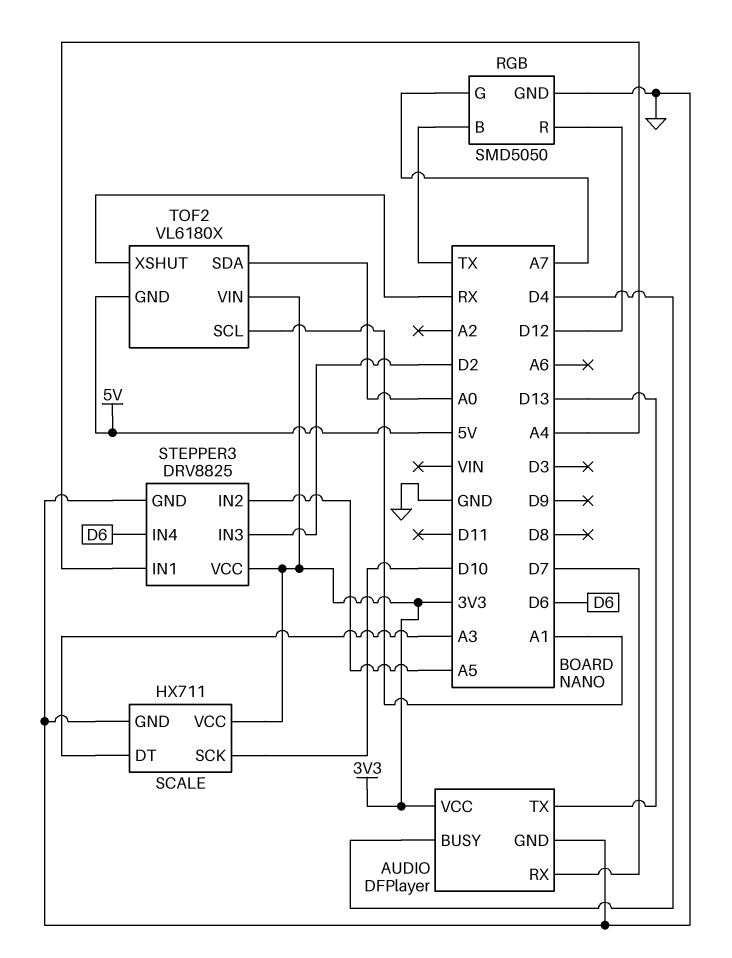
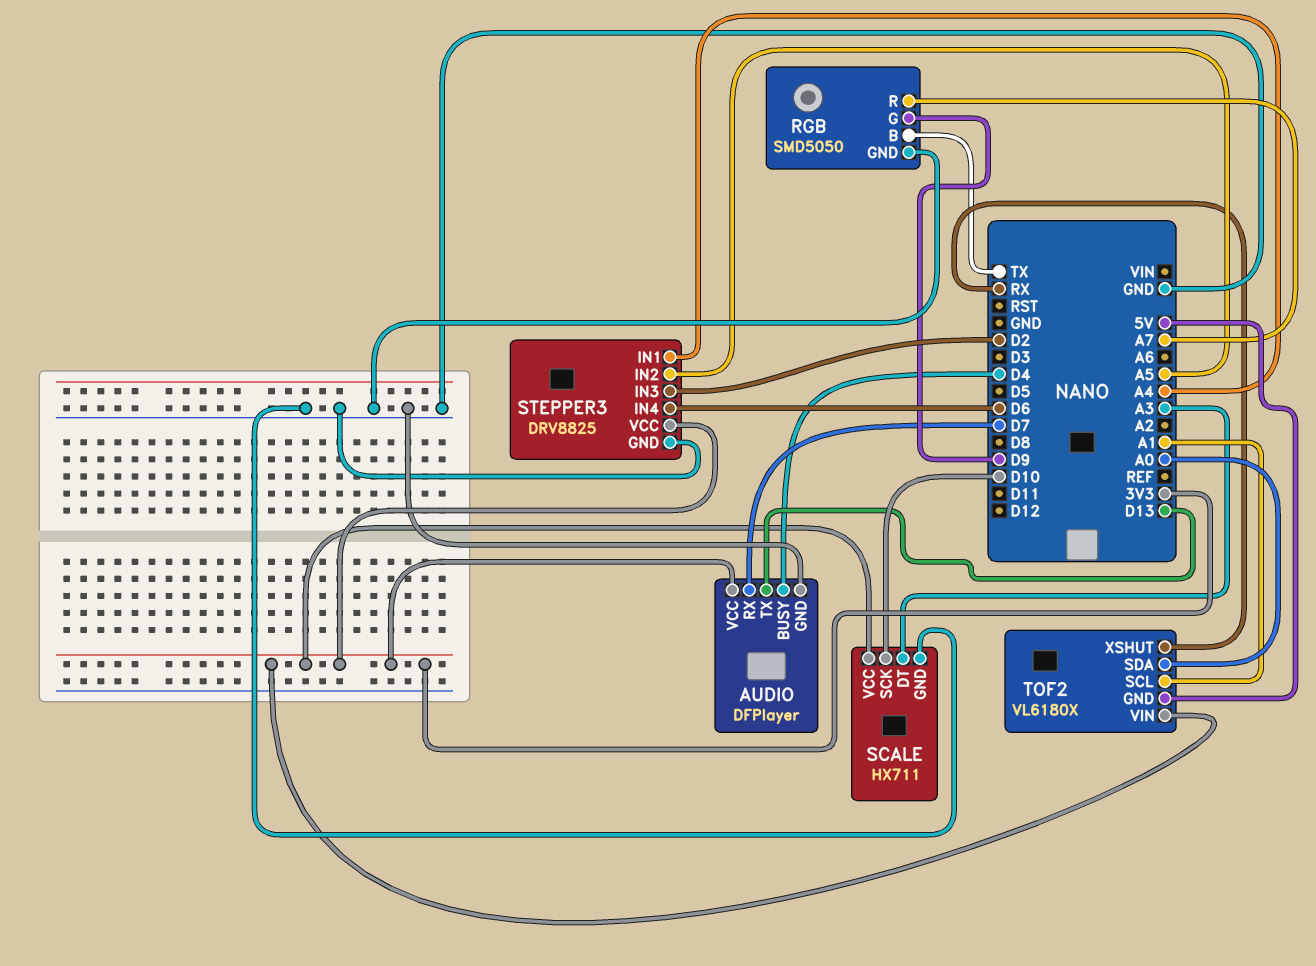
RGB pin G: A7 -> D9
RGB pin R: D12 -> A7

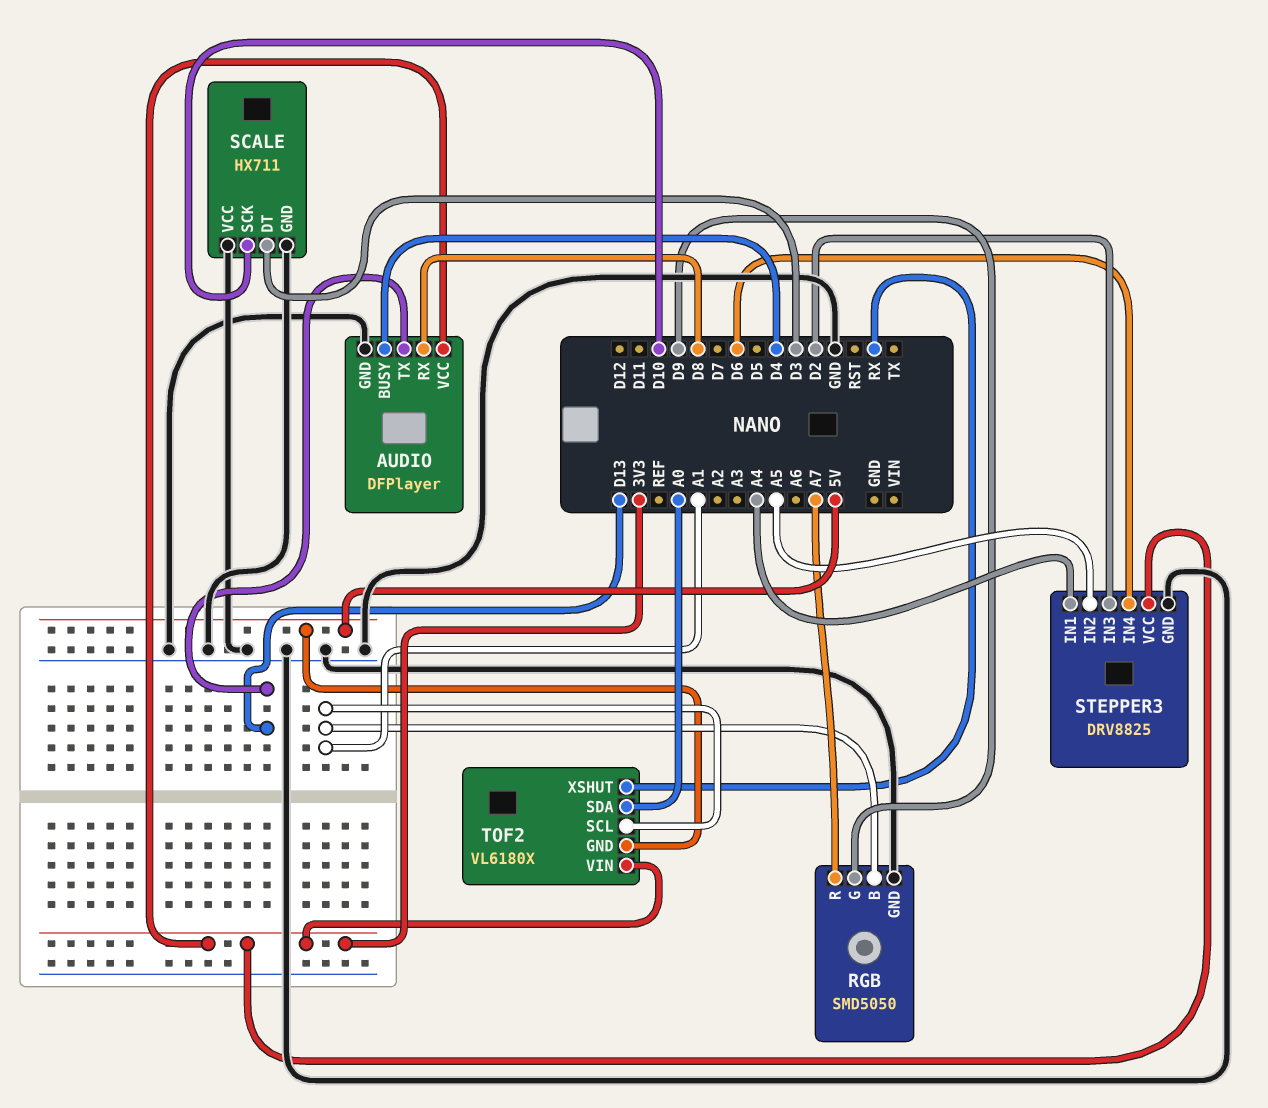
AUDIO pin RX: D7 -> D8
RGB pin B: TX -> A1
SCALE pin DT: A3 -> D3
SCALE pin VCC: 3V3 -> GND

